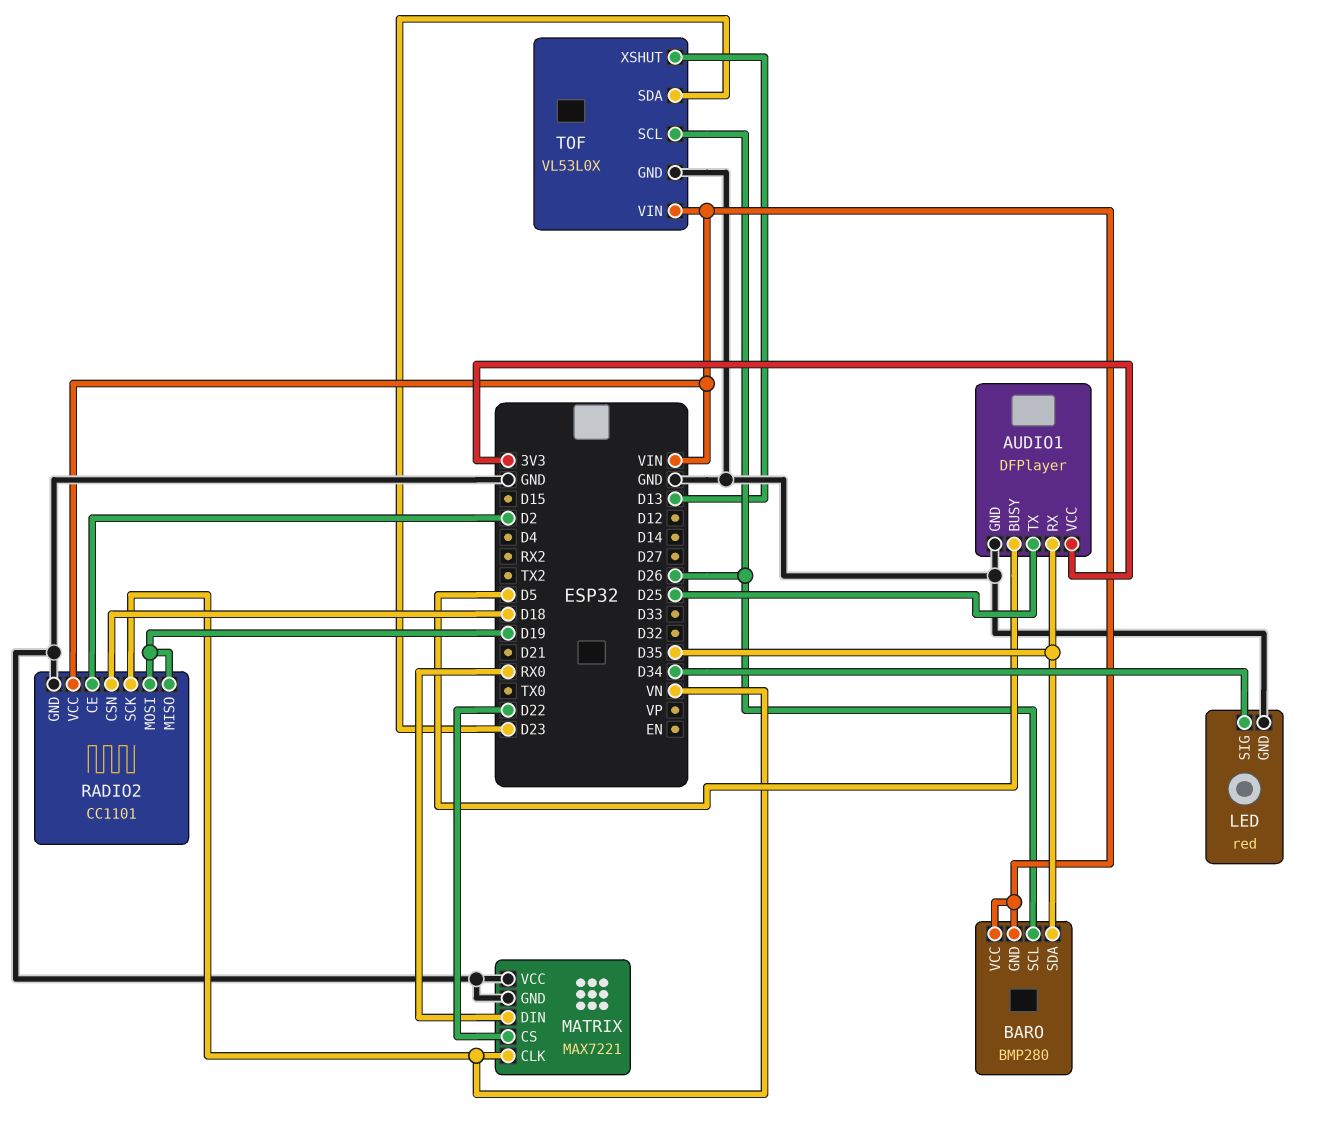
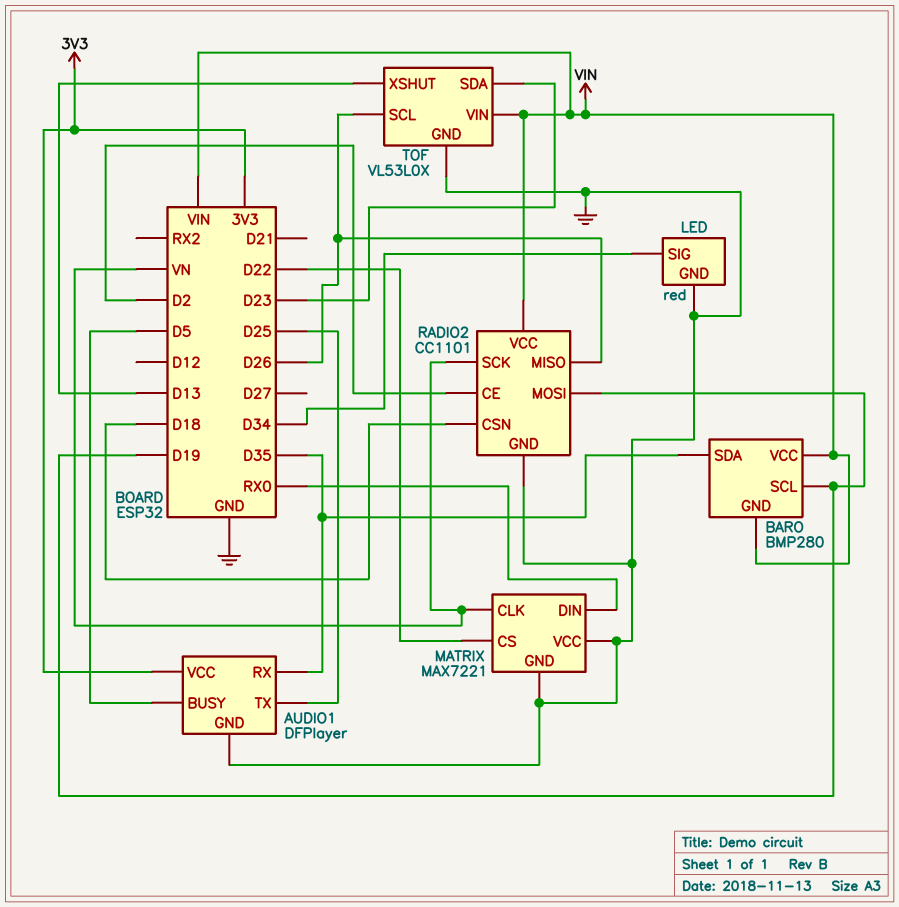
BARO pin SCL: D26 -> D19
RADIO2 pin MISO: D19 -> D26

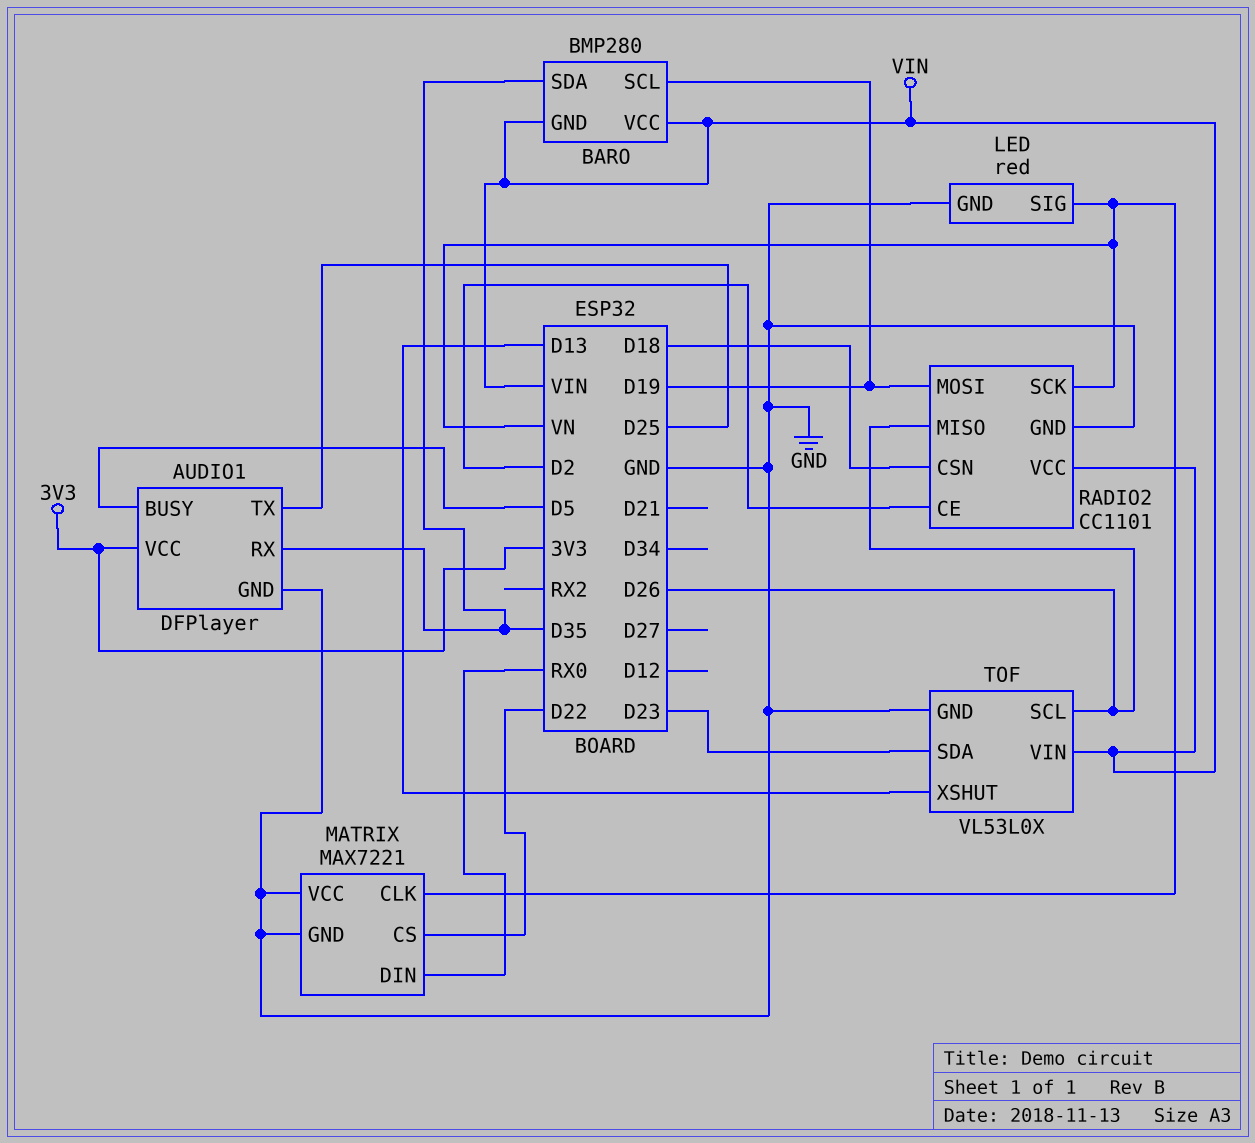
LED pin SIG: D34 -> VN

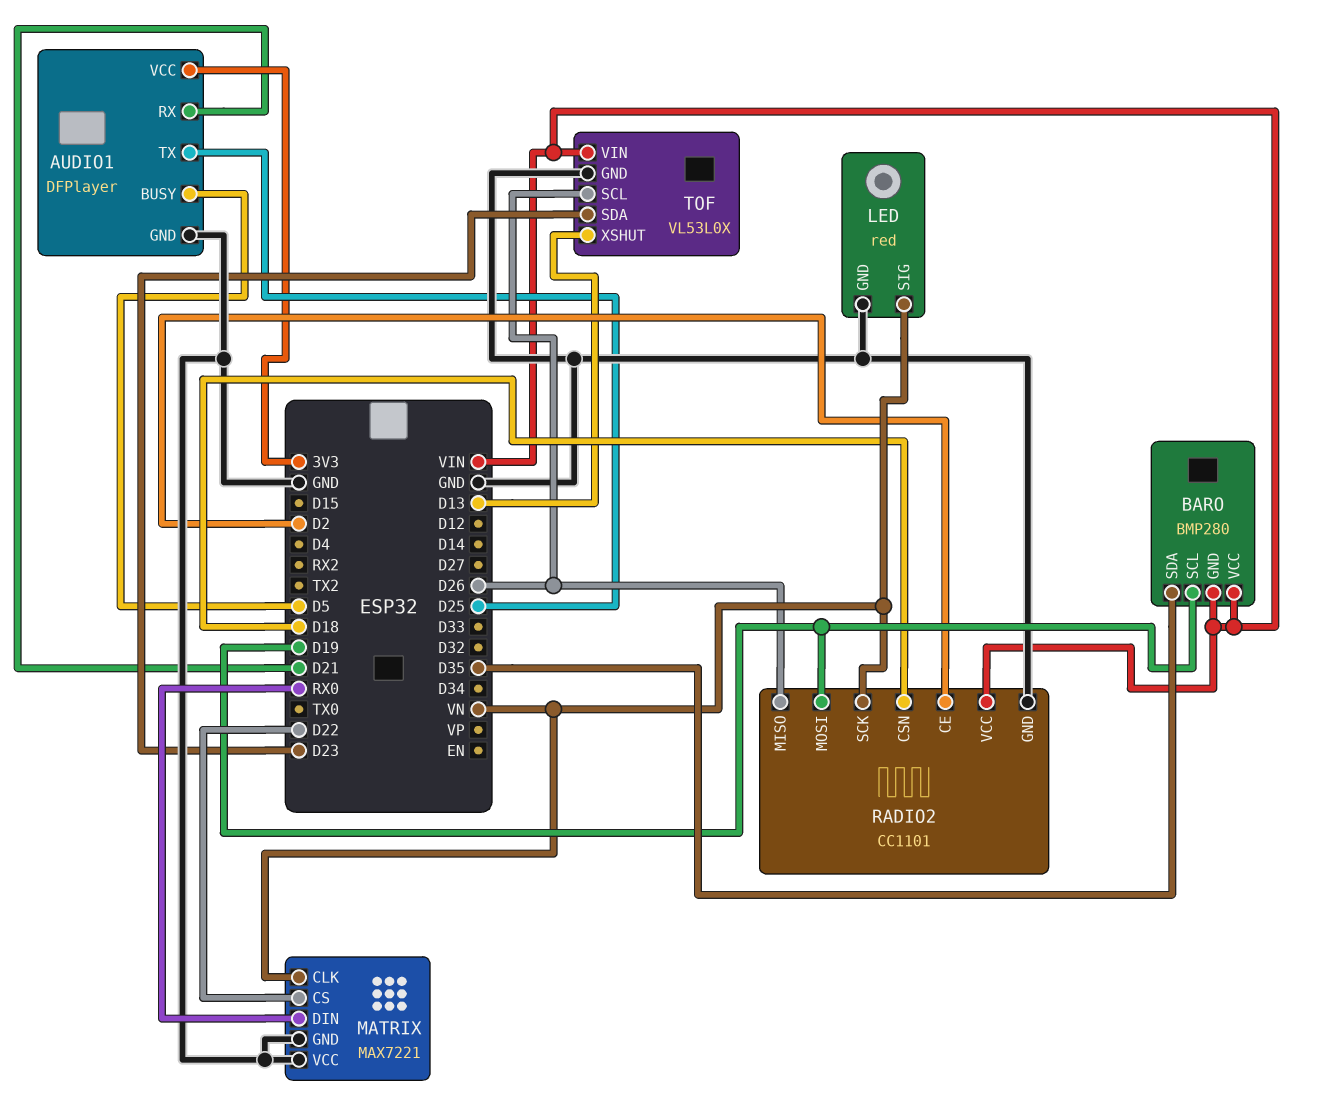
AUDIO1 pin RX: D35 -> D21

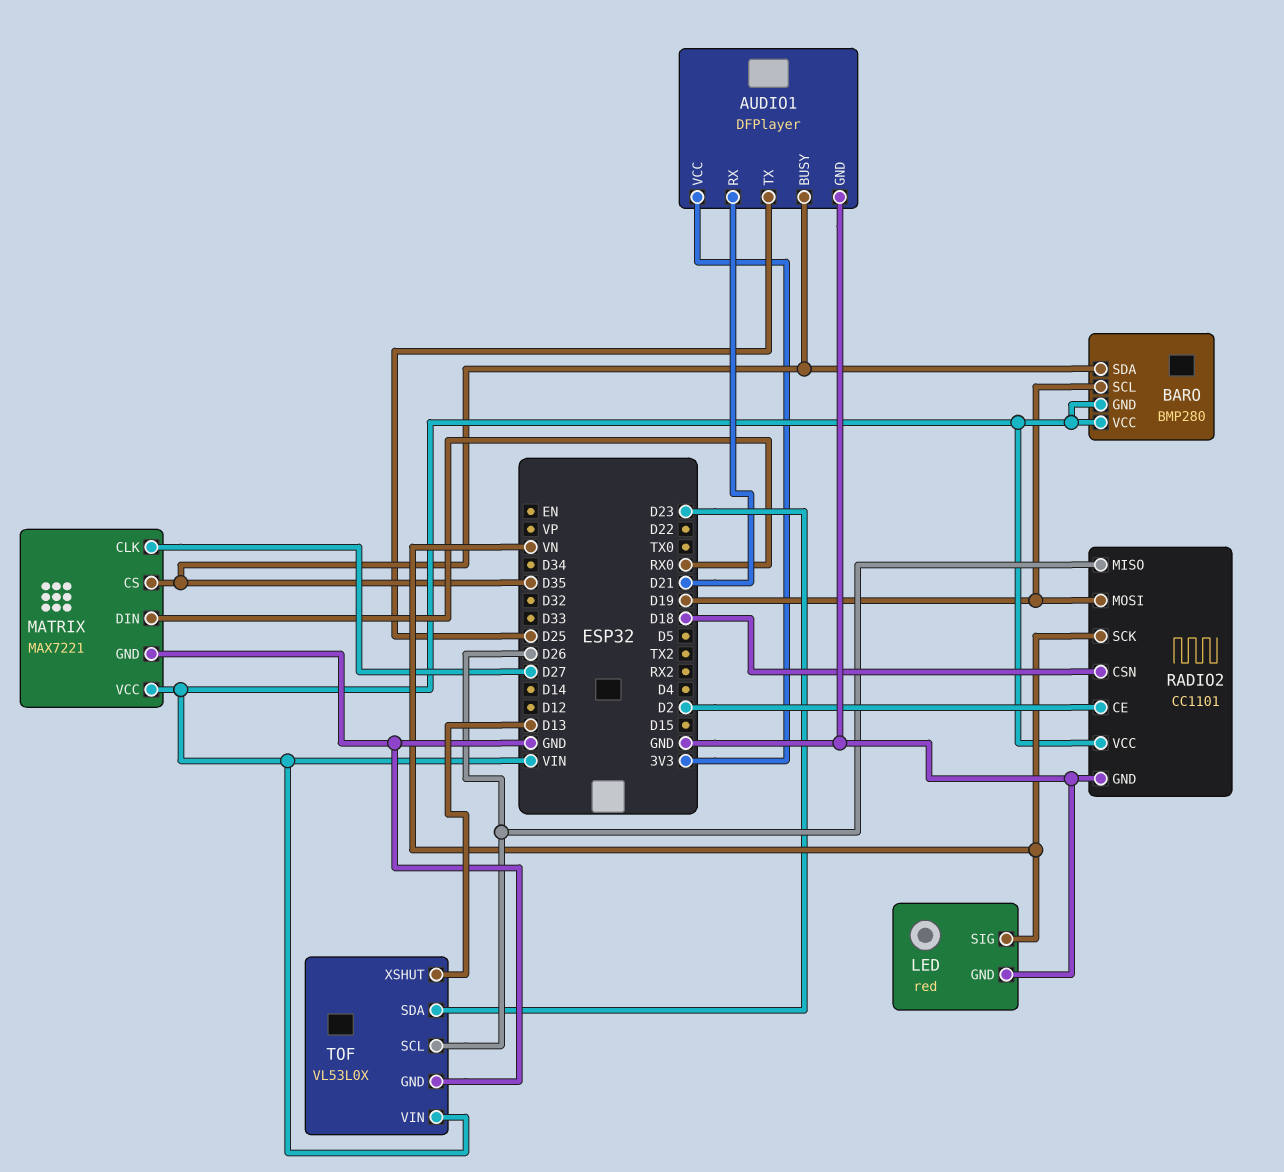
AUDIO1 pin BUSY: D5 -> D35
MATRIX pin CLK: VN -> D27
MATRIX pin CS: D22 -> D35
MATRIX pin VCC: GND -> VIN

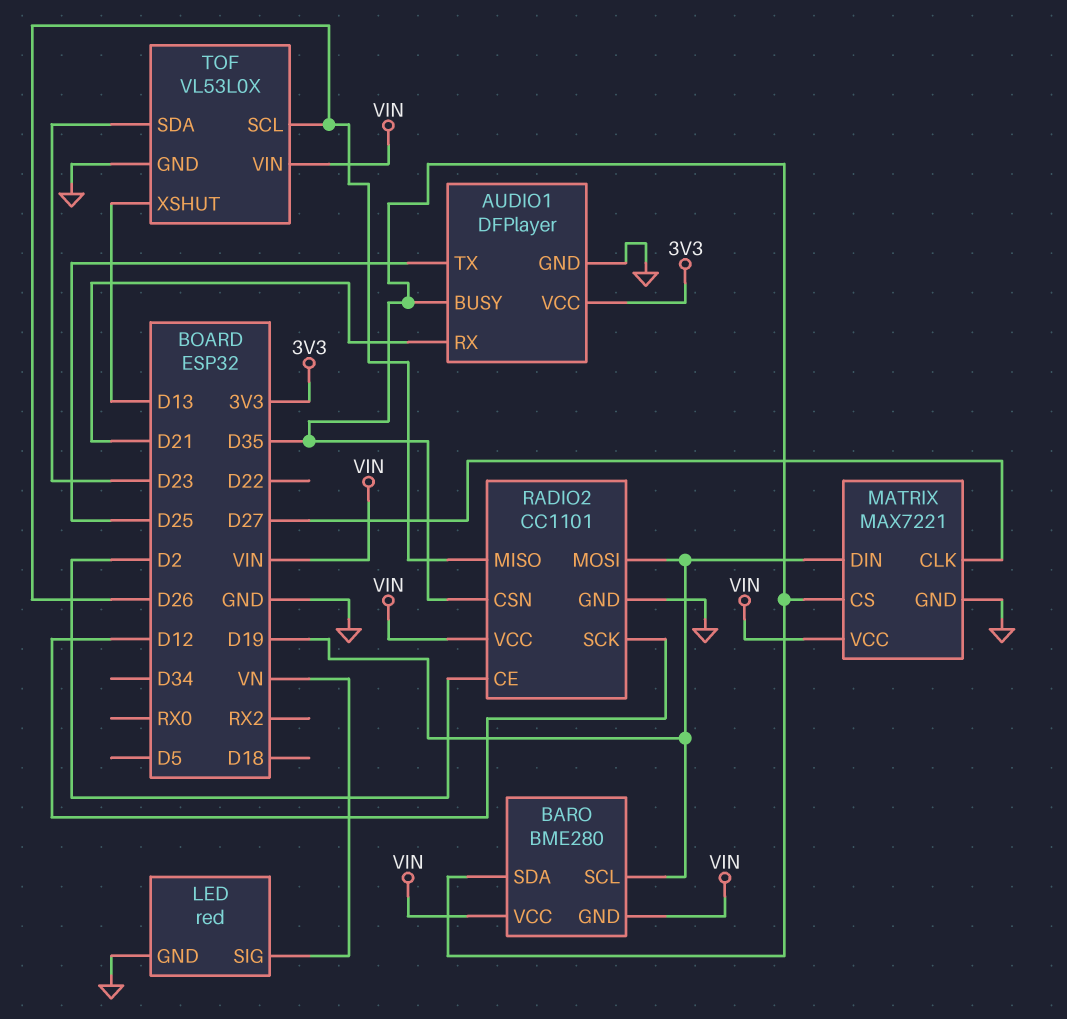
BARO: BMP280 -> BME280
MATRIX pin DIN: RX0 -> D19
RADIO2 pin CSN: D18 -> D35
RADIO2 pin SCK: VN -> D12

